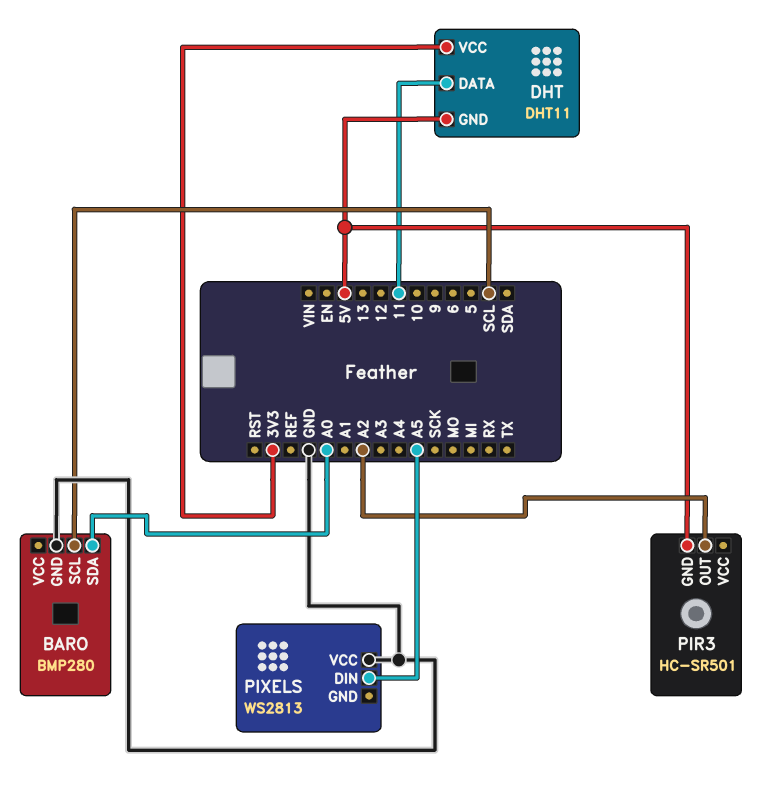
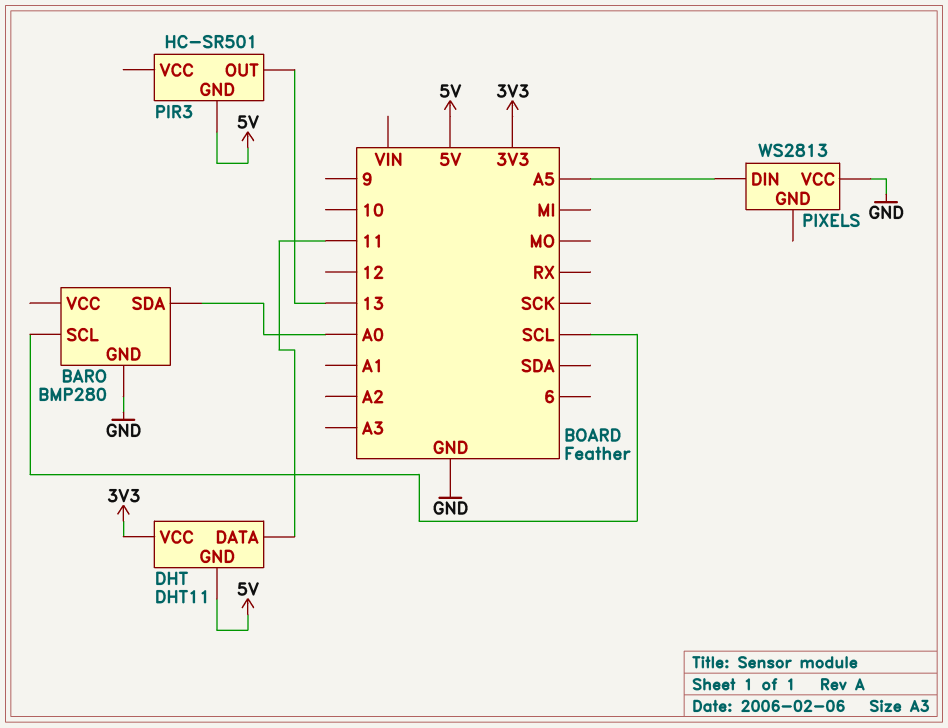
PIR3 pin OUT: A2 -> 13

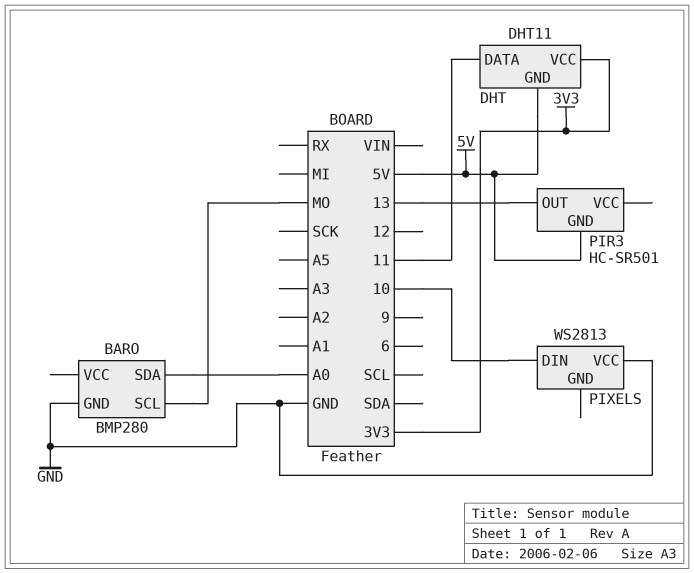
BARO pin SCL: SCL -> MO
PIXELS pin DIN: A5 -> 10

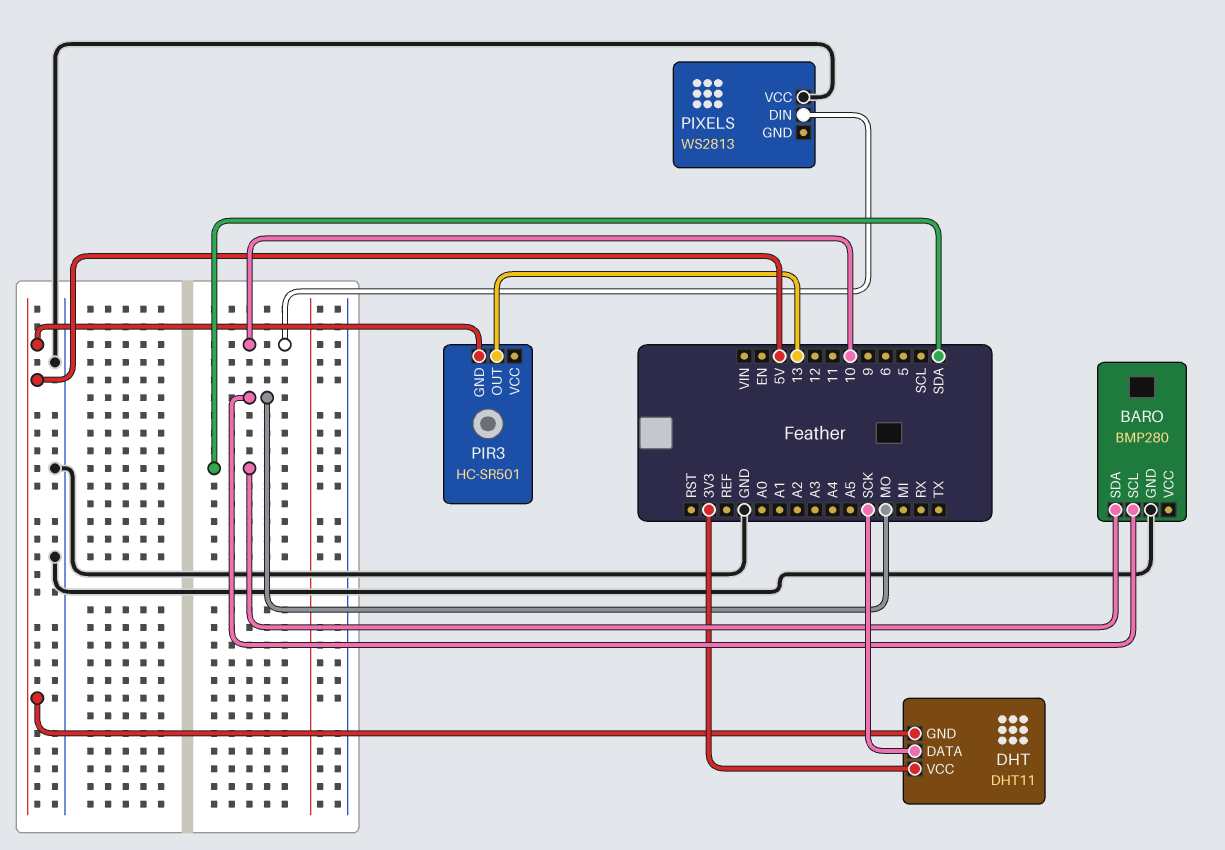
BARO pin SDA: A0 -> SDA
DHT pin DATA: 11 -> SCK

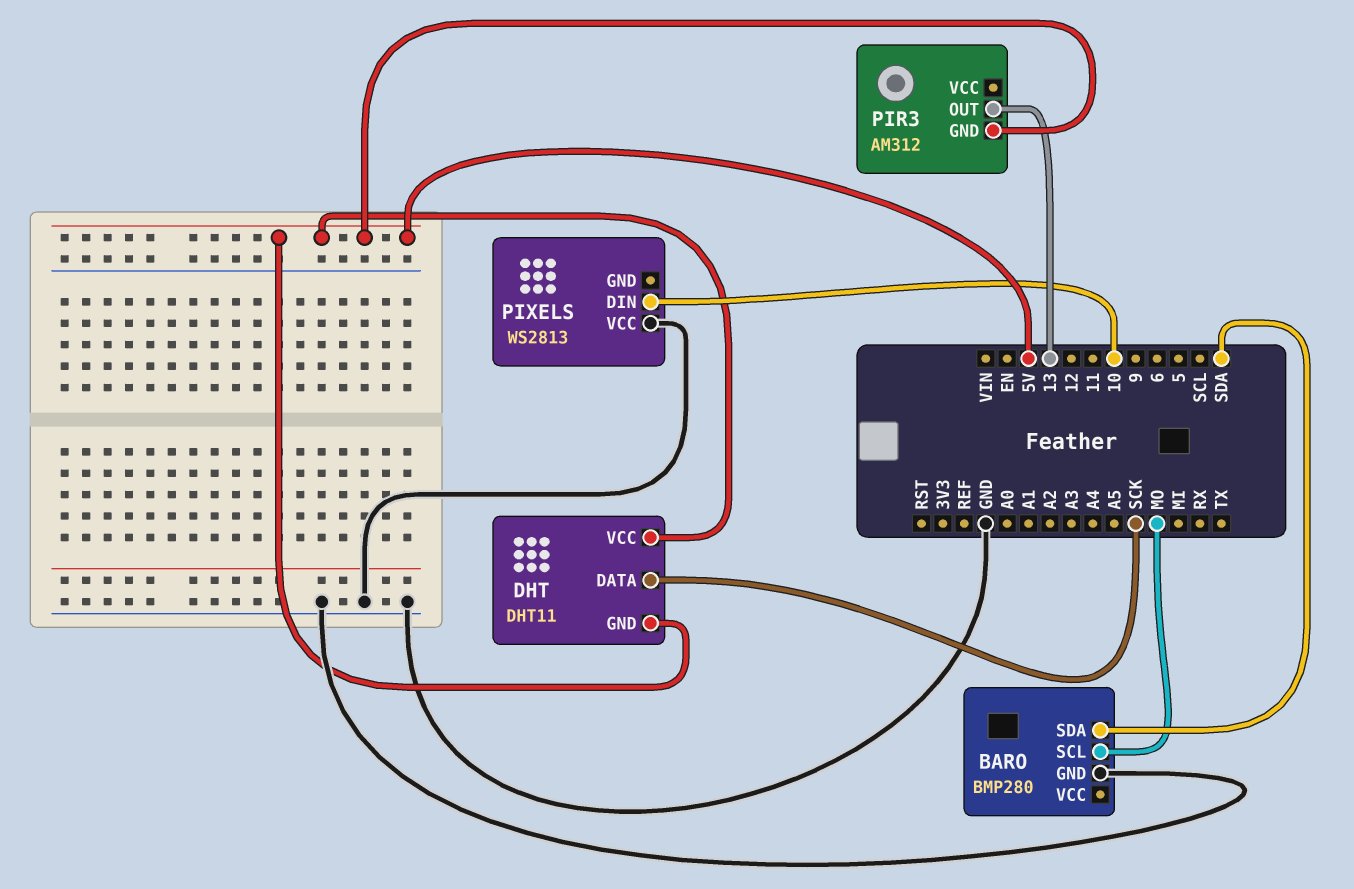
DHT pin VCC: 3V3 -> 5V
PIR3: HC-SR501 -> AM312

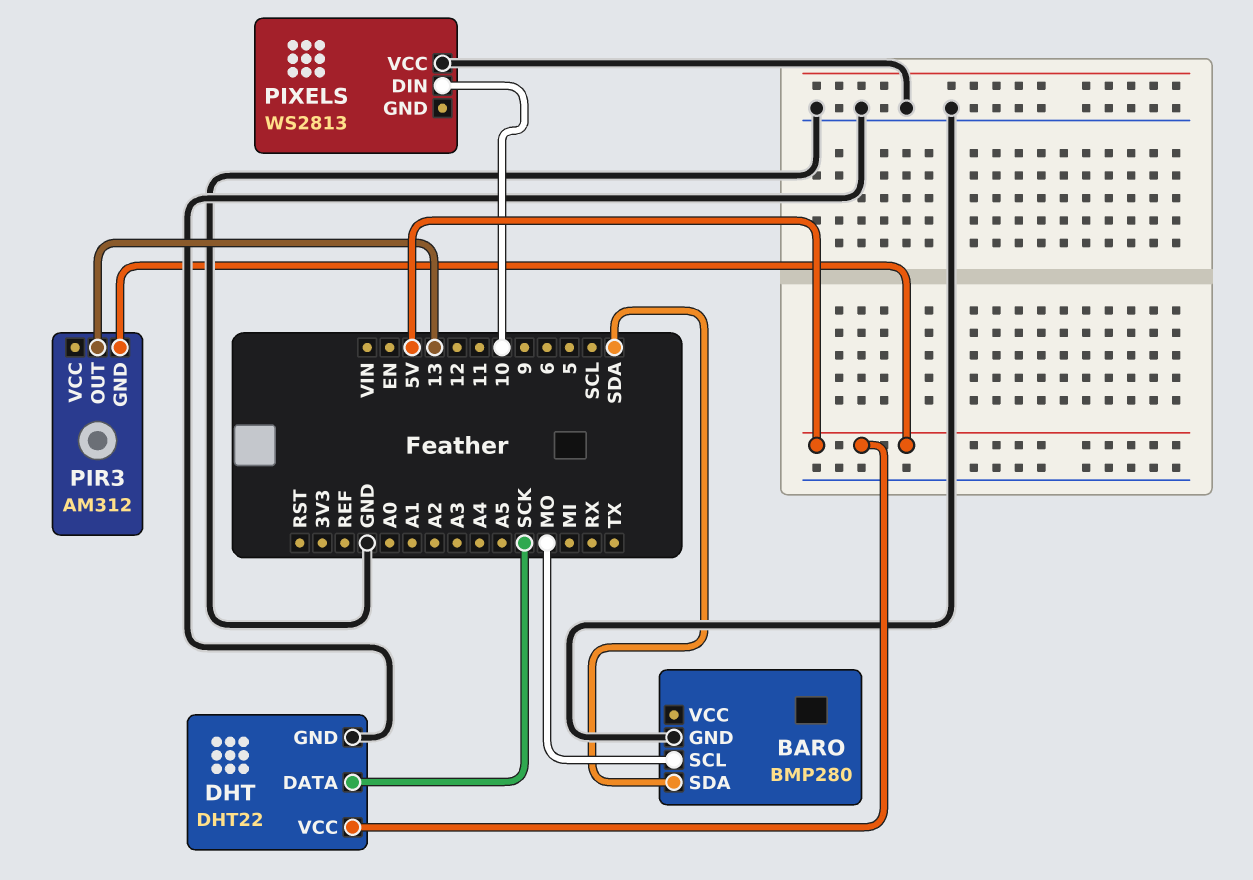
DHT: DHT11 -> DHT22
DHT pin GND: 5V -> GND

